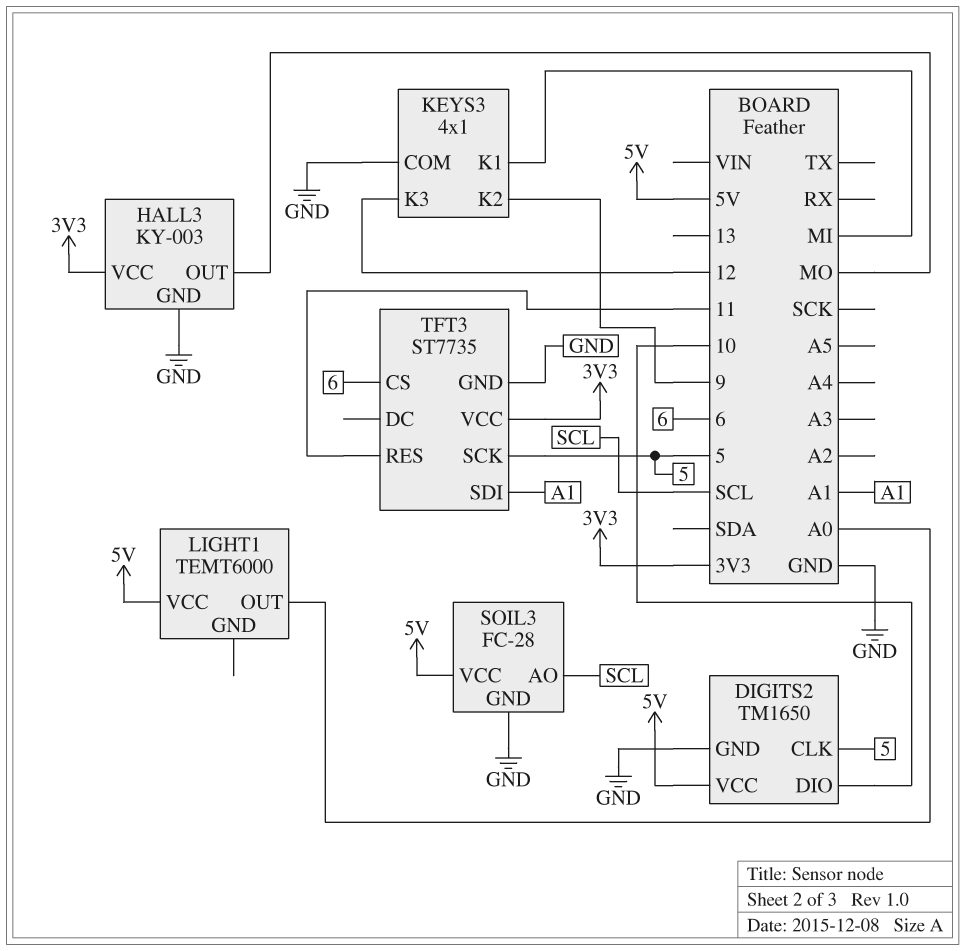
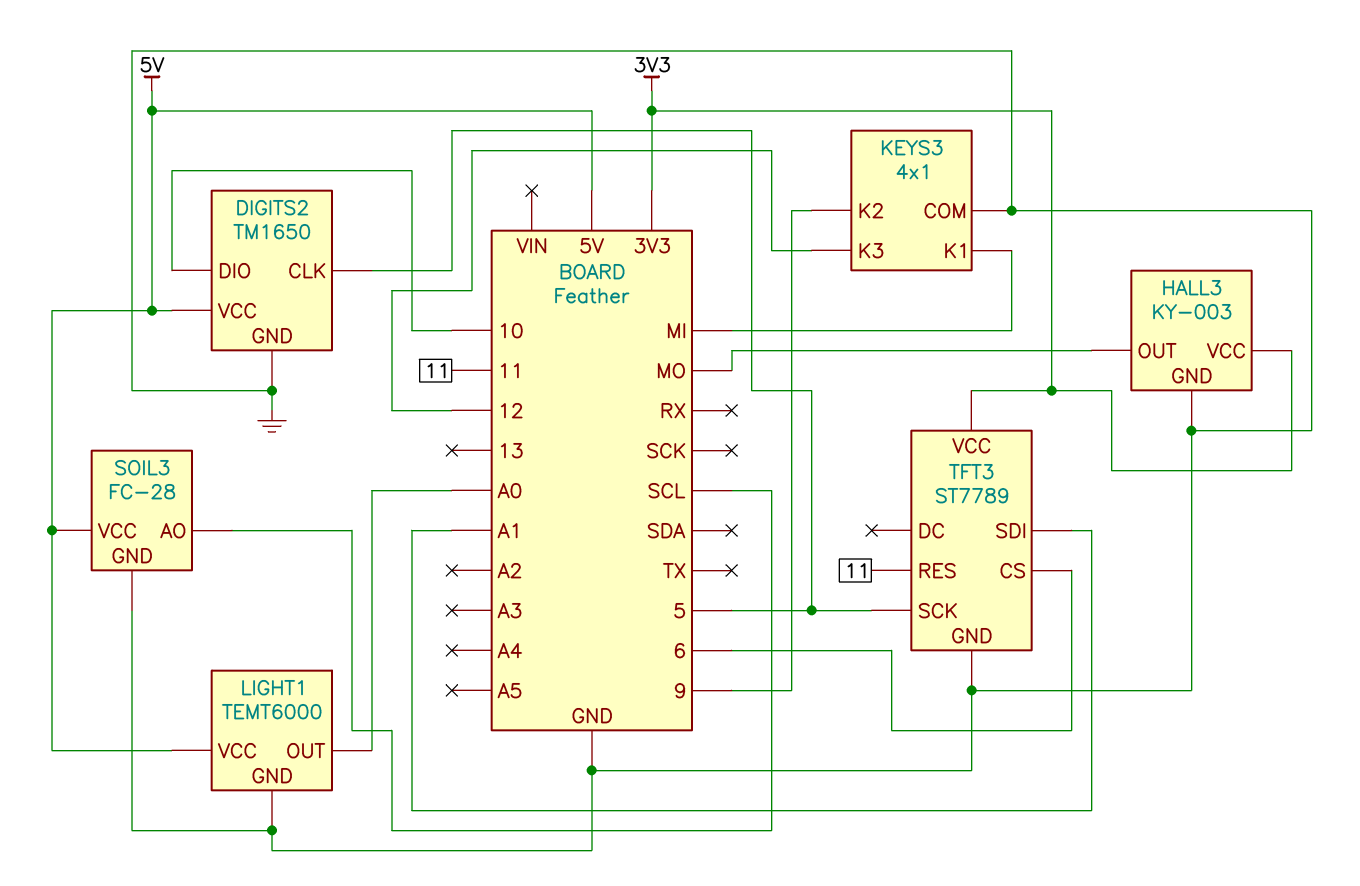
LIGHT1 pin GND: none -> GND
TFT3: ST7735 -> ST7789

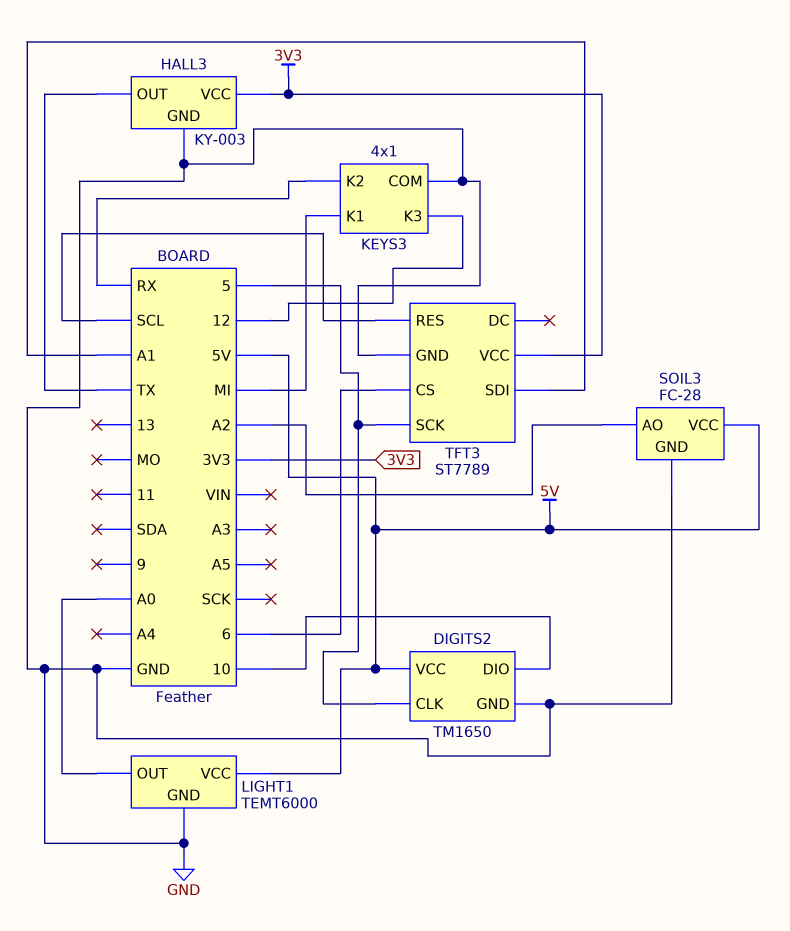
HALL3 pin OUT: MO -> TX
KEYS3 pin K2: 9 -> RX
SOIL3 pin AO: SCL -> A2
TFT3 pin RES: 11 -> SCL

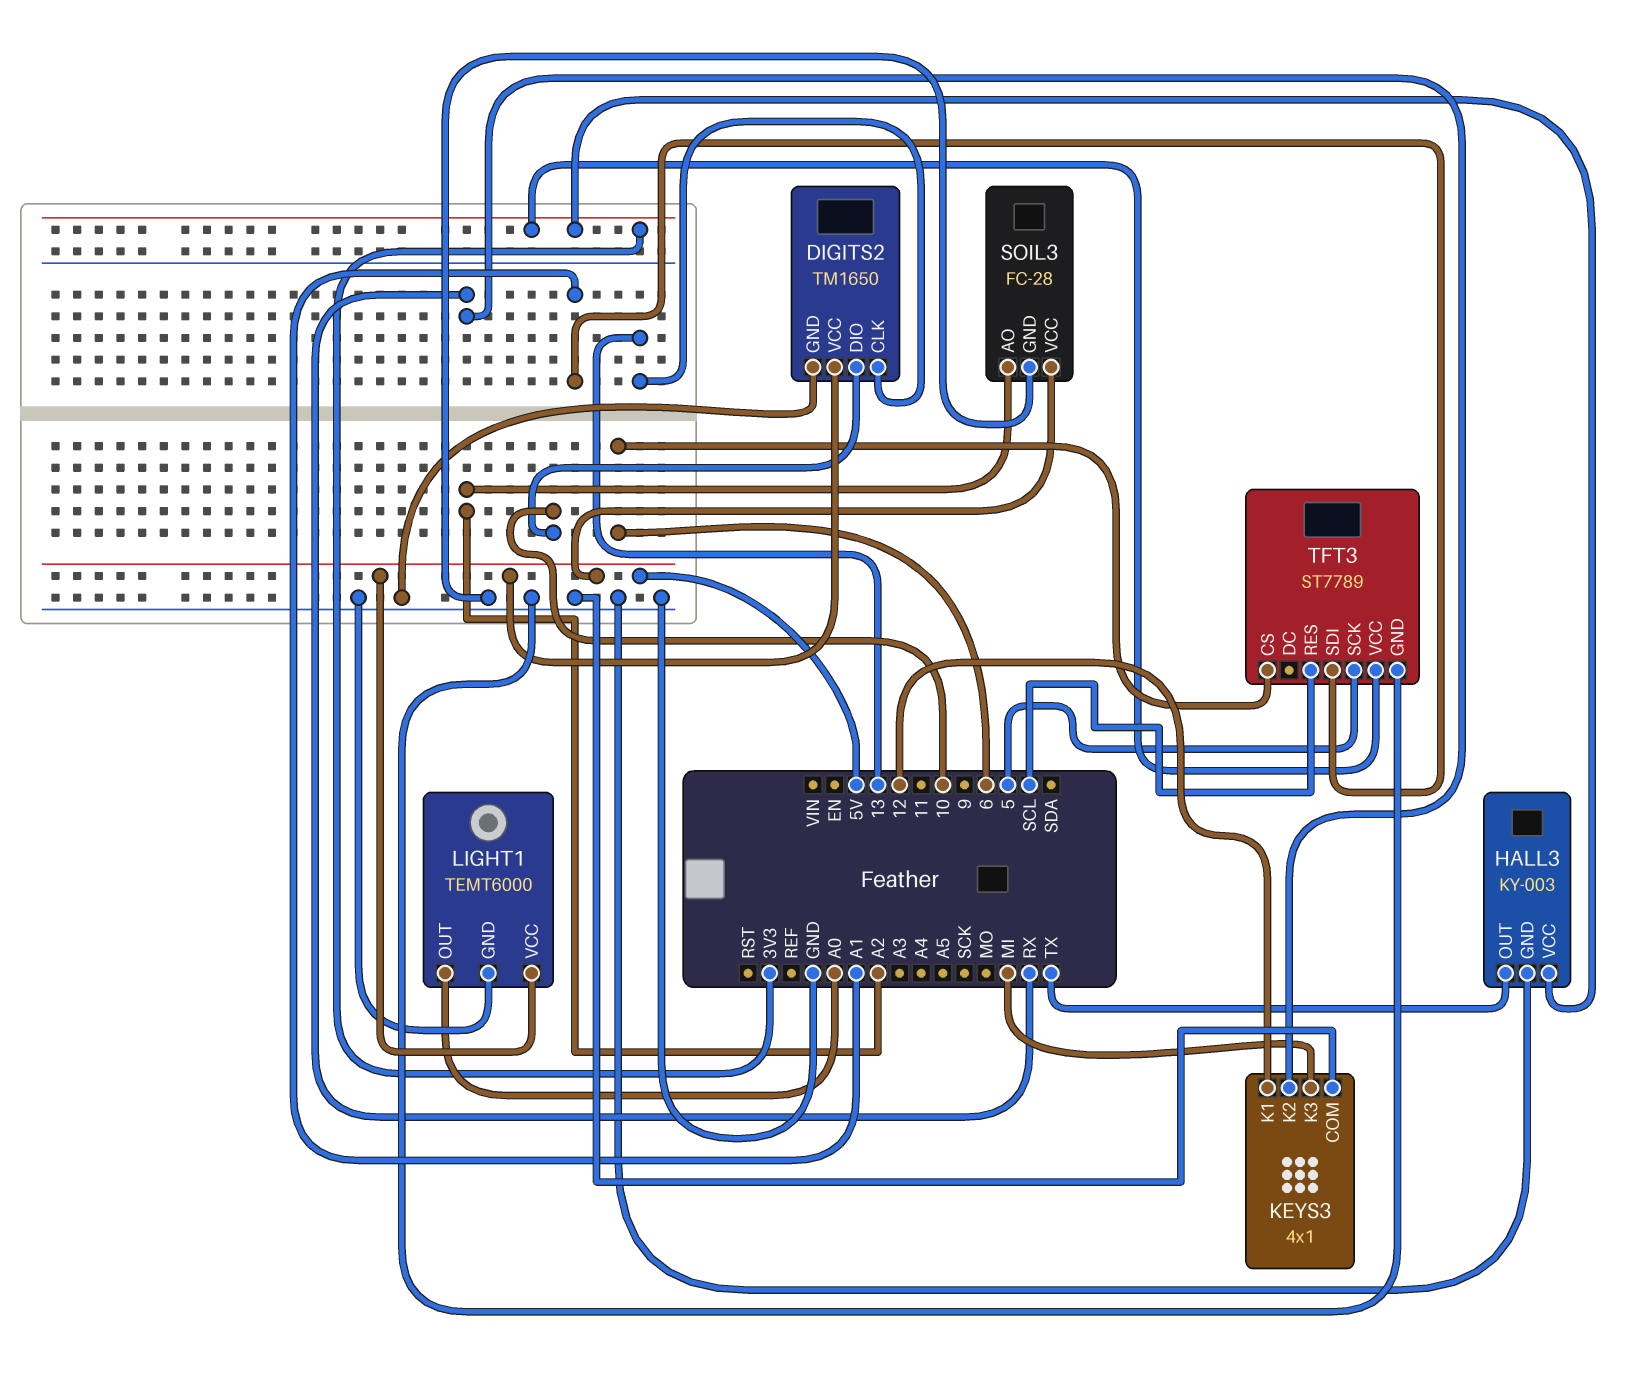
DIGITS2 pin CLK: 5 -> 13
KEYS3 pin K1: MI -> 12
KEYS3 pin K3: 12 -> MI

